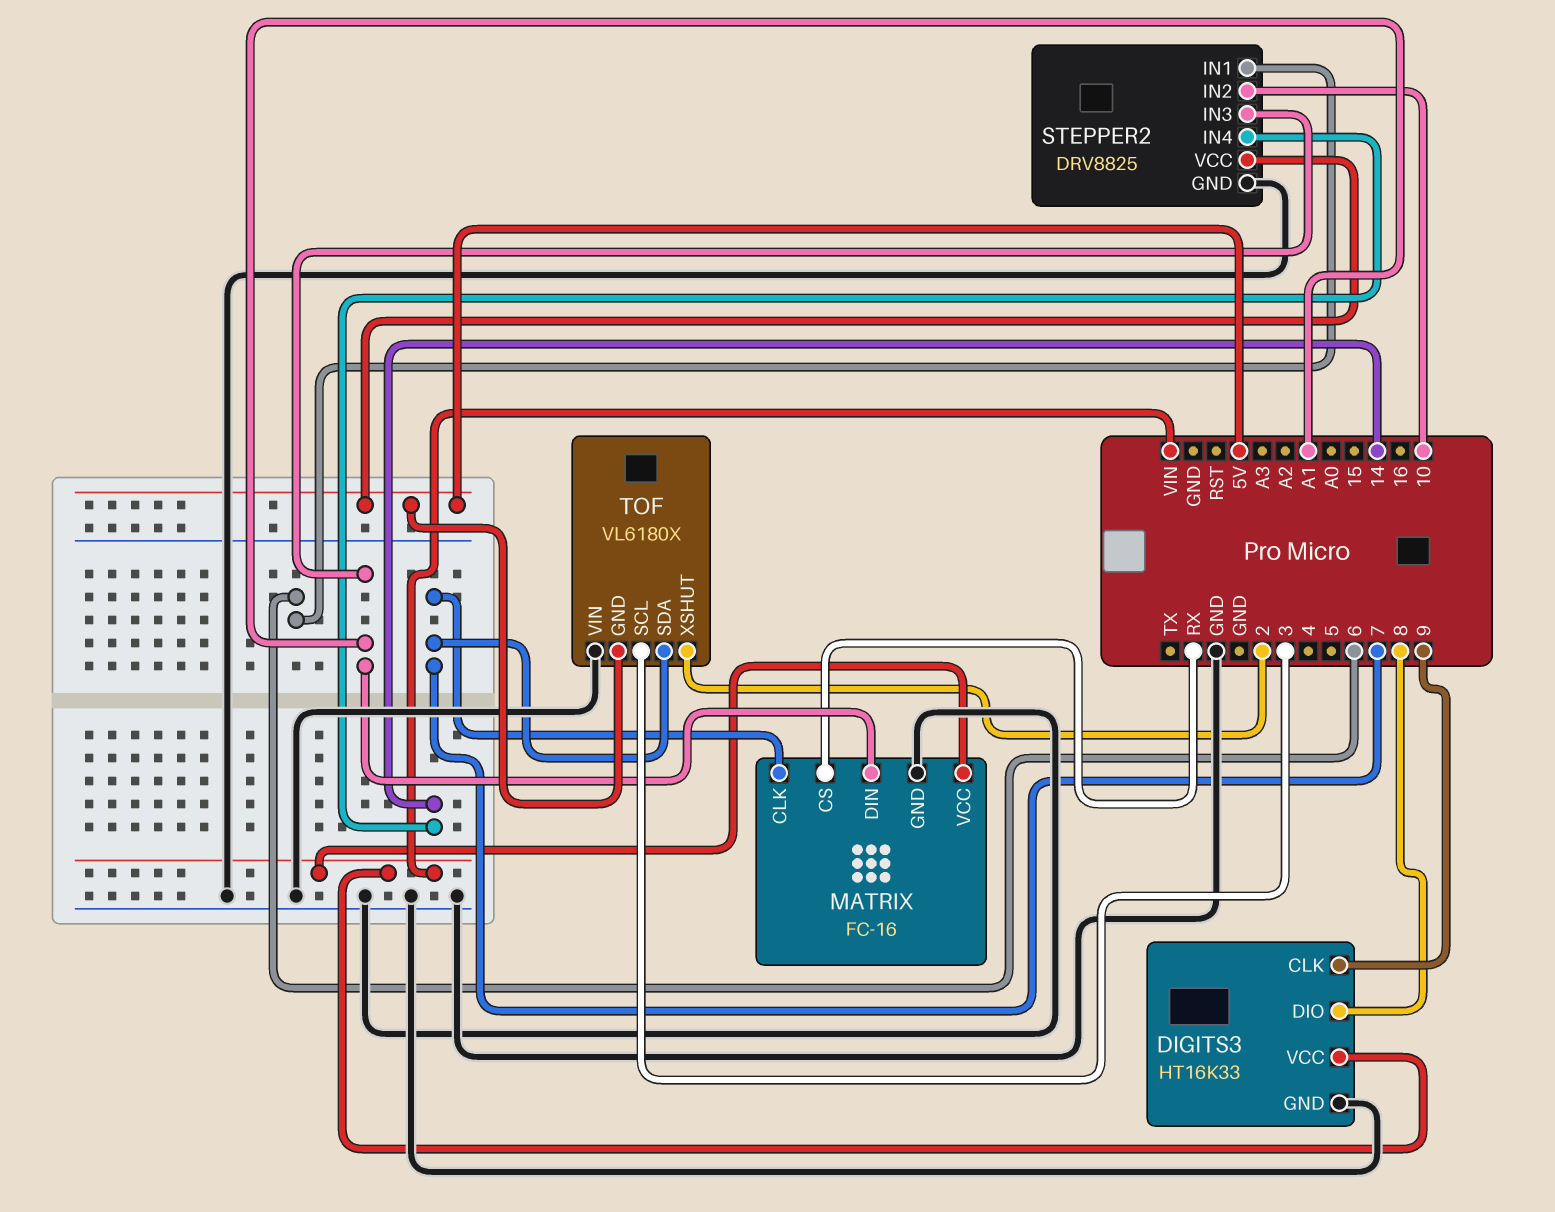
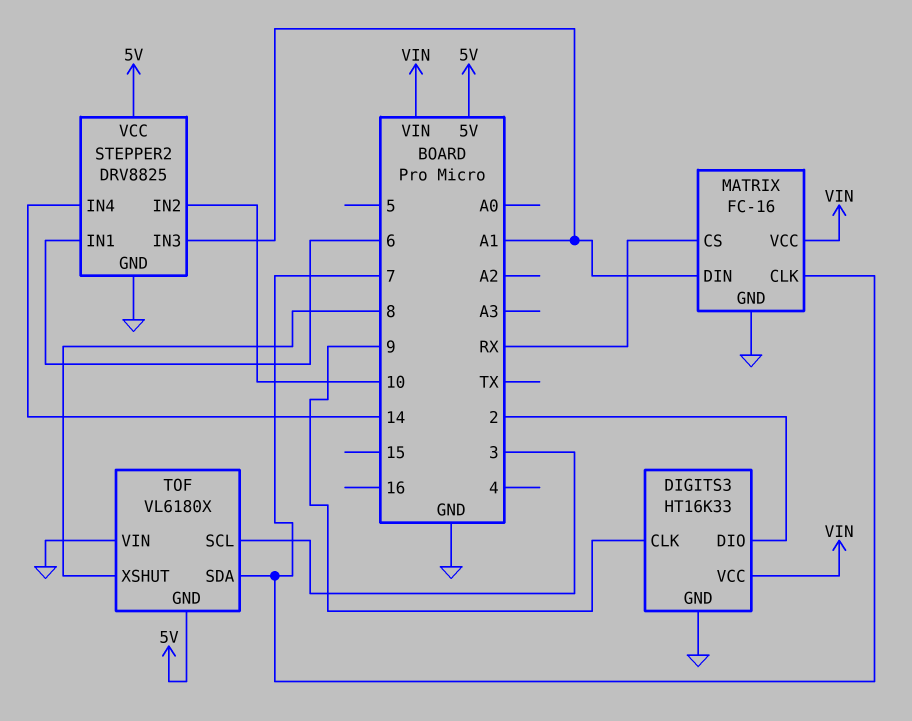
DIGITS3 pin DIO: 8 -> 2
TOF pin XSHUT: 2 -> 8

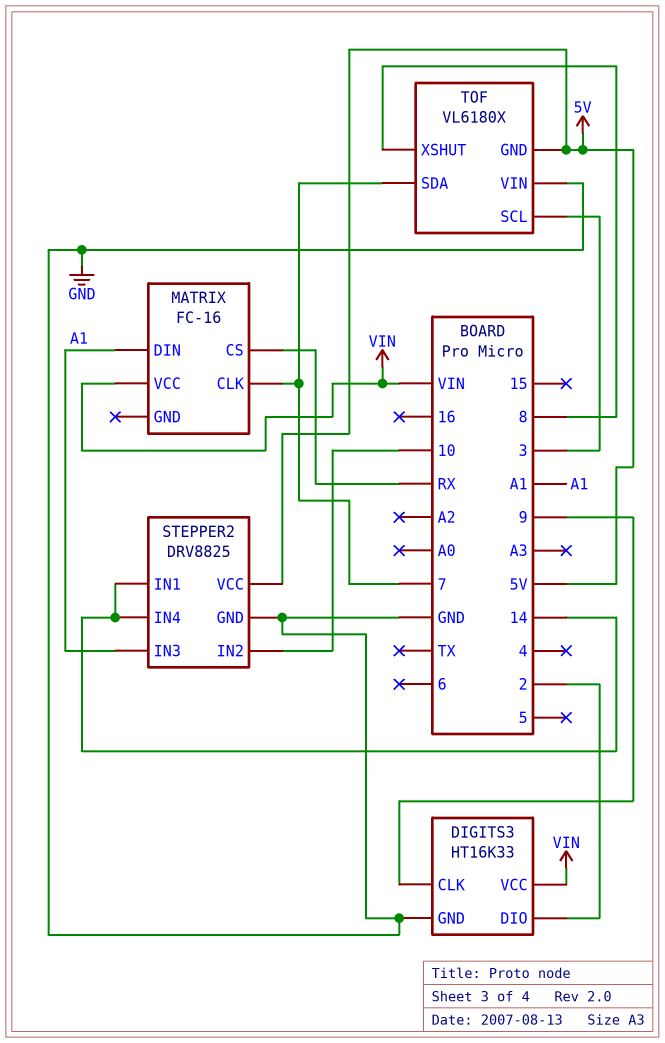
MATRIX pin GND: GND -> none
STEPPER2 pin IN1: 6 -> 14

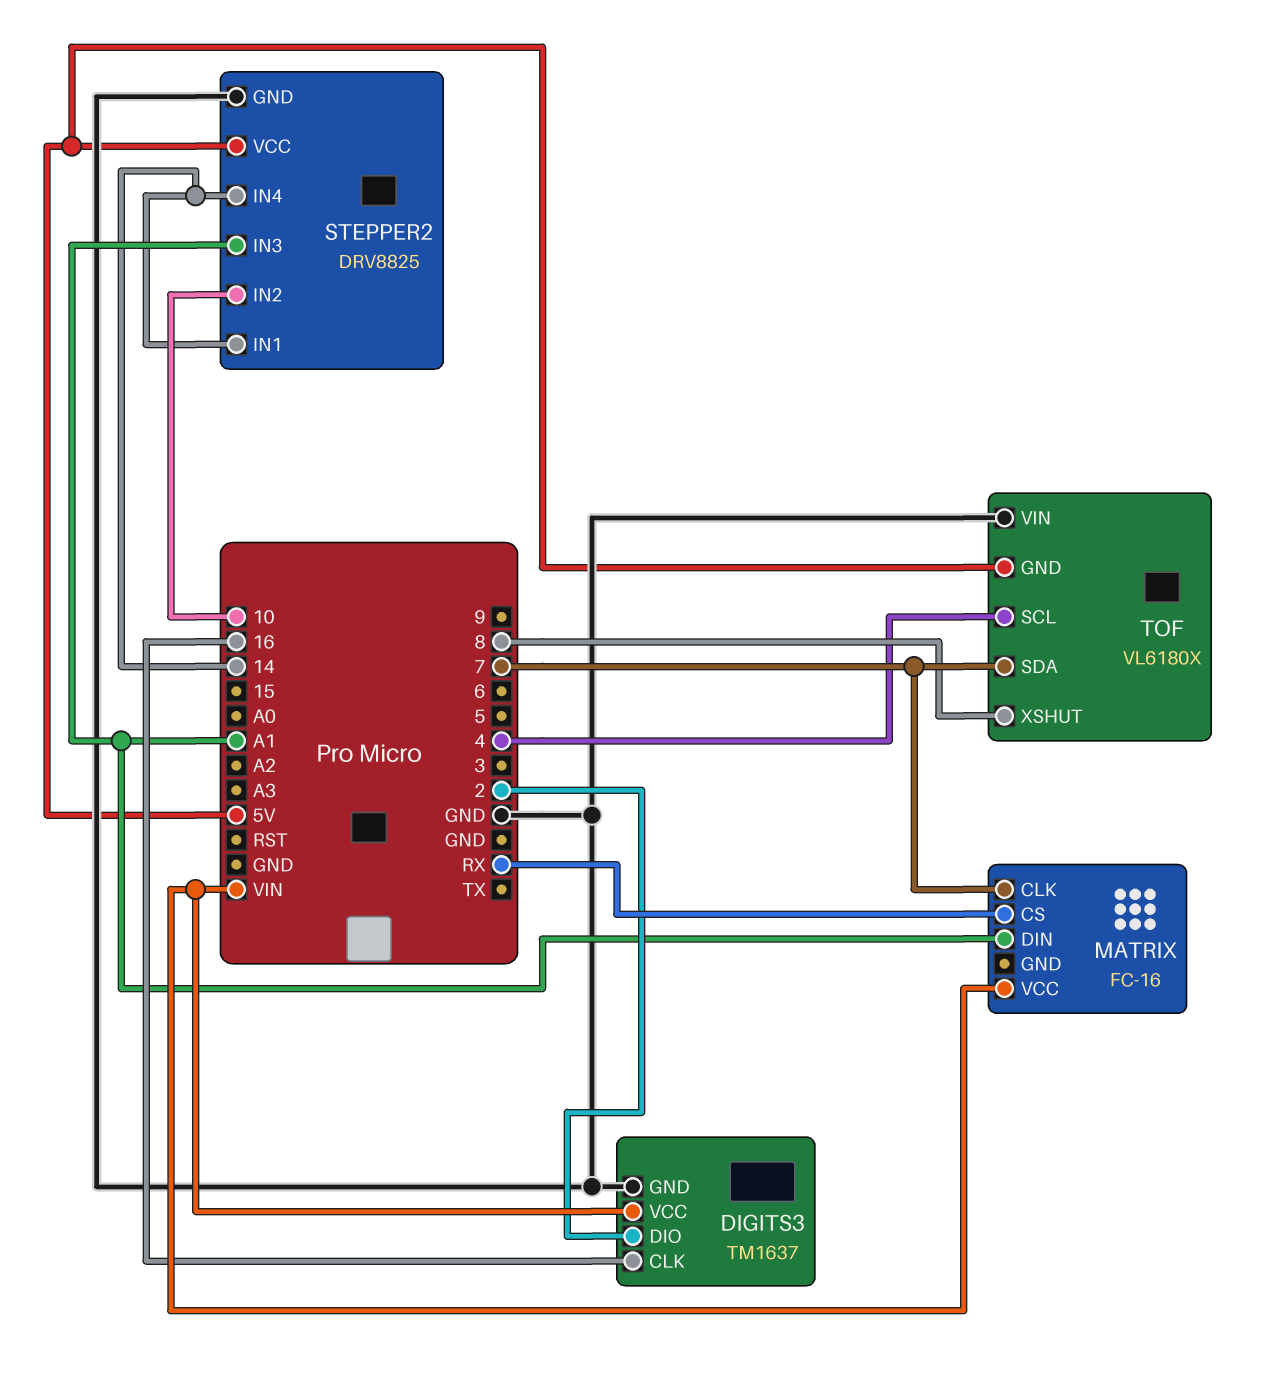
DIGITS3: HT16K33 -> TM1637
DIGITS3 pin CLK: 9 -> 16
TOF pin SCL: 3 -> 4

